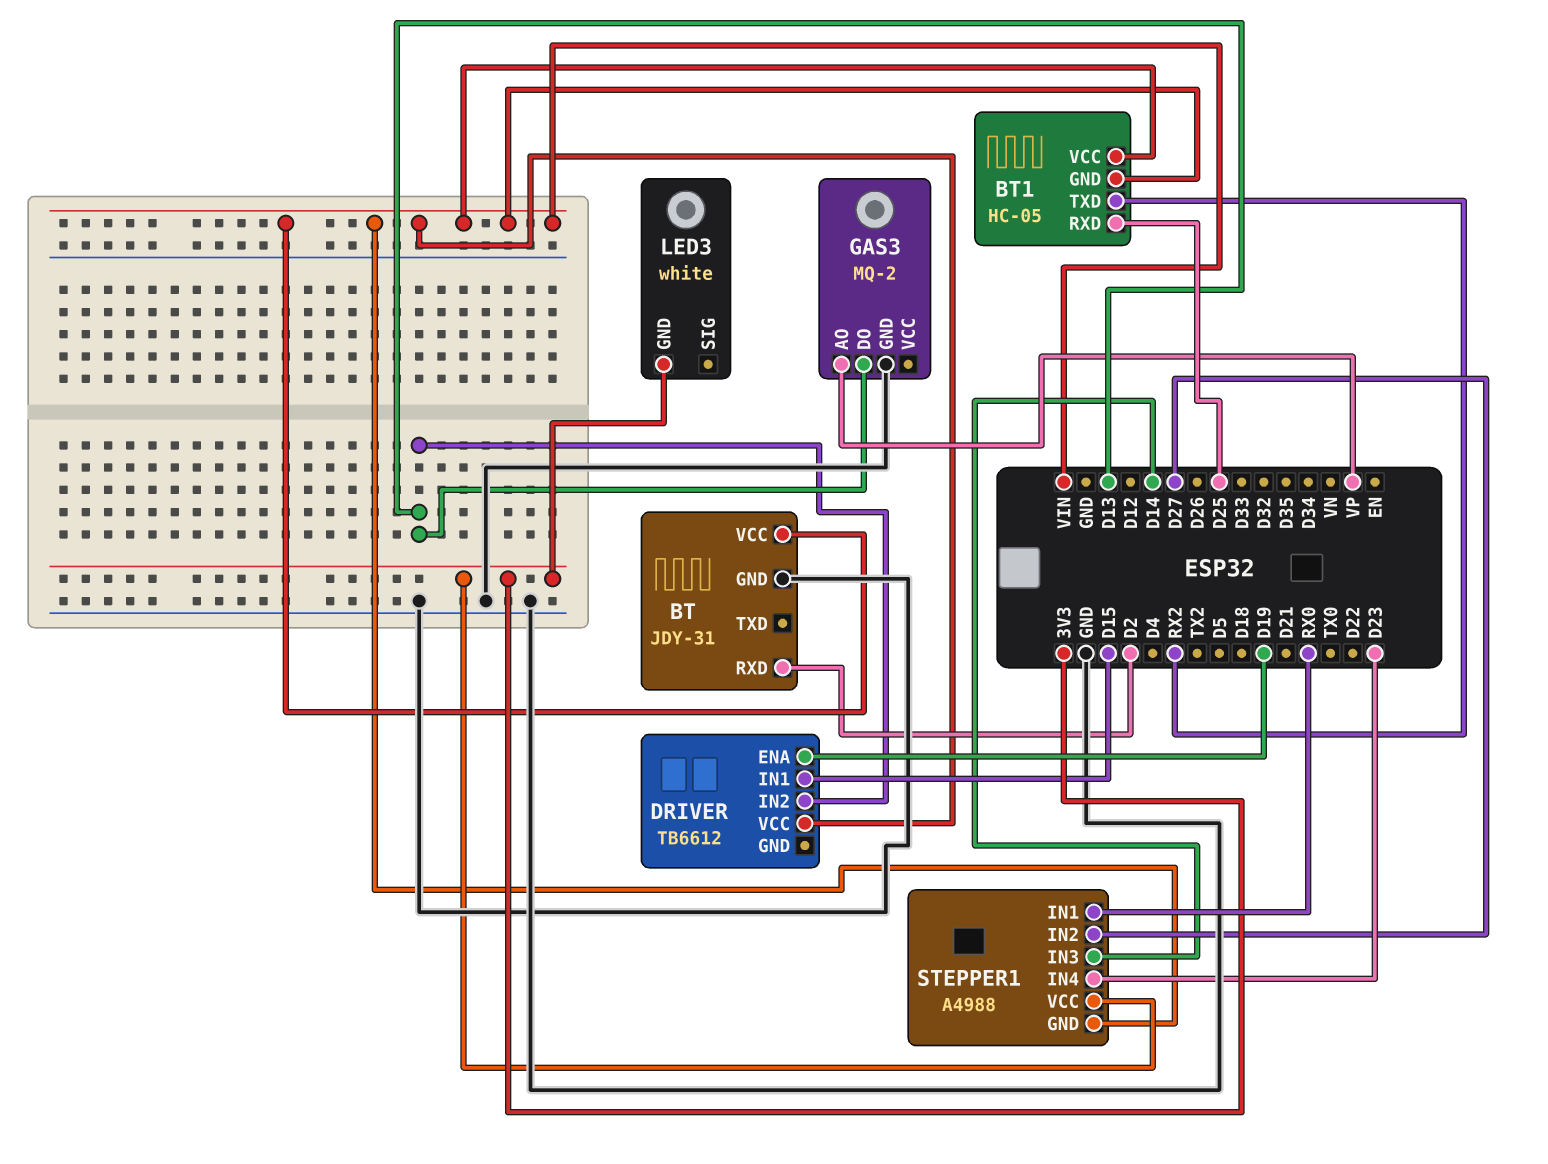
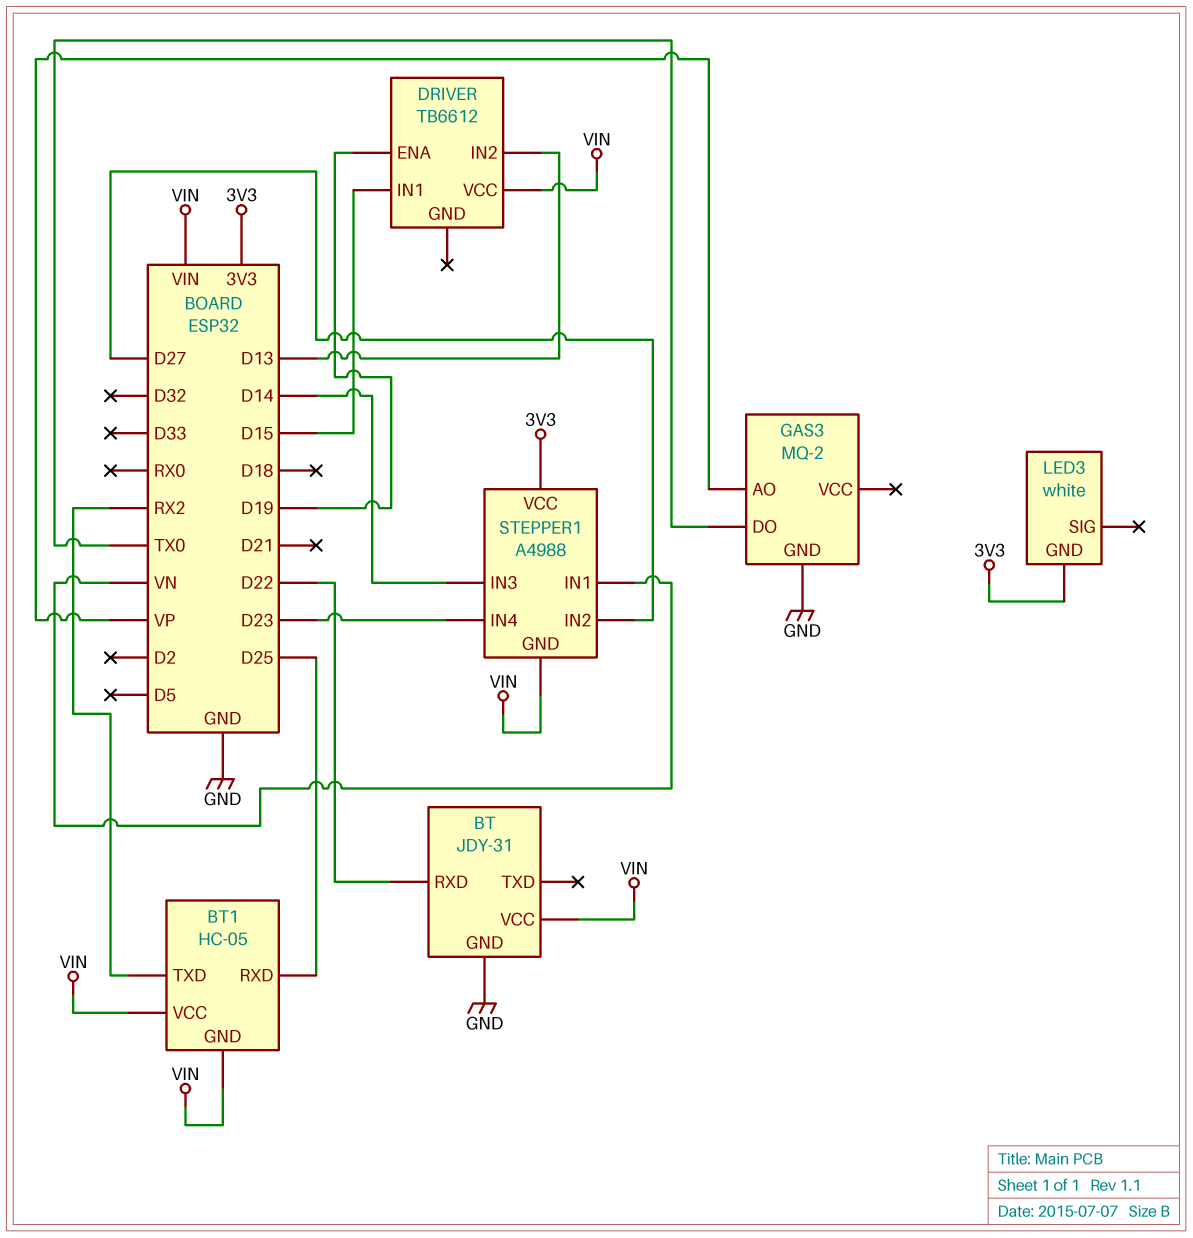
BT pin RXD: D2 -> D22
GAS3 pin DO: D13 -> TX0
STEPPER1 pin IN1: RX0 -> VN

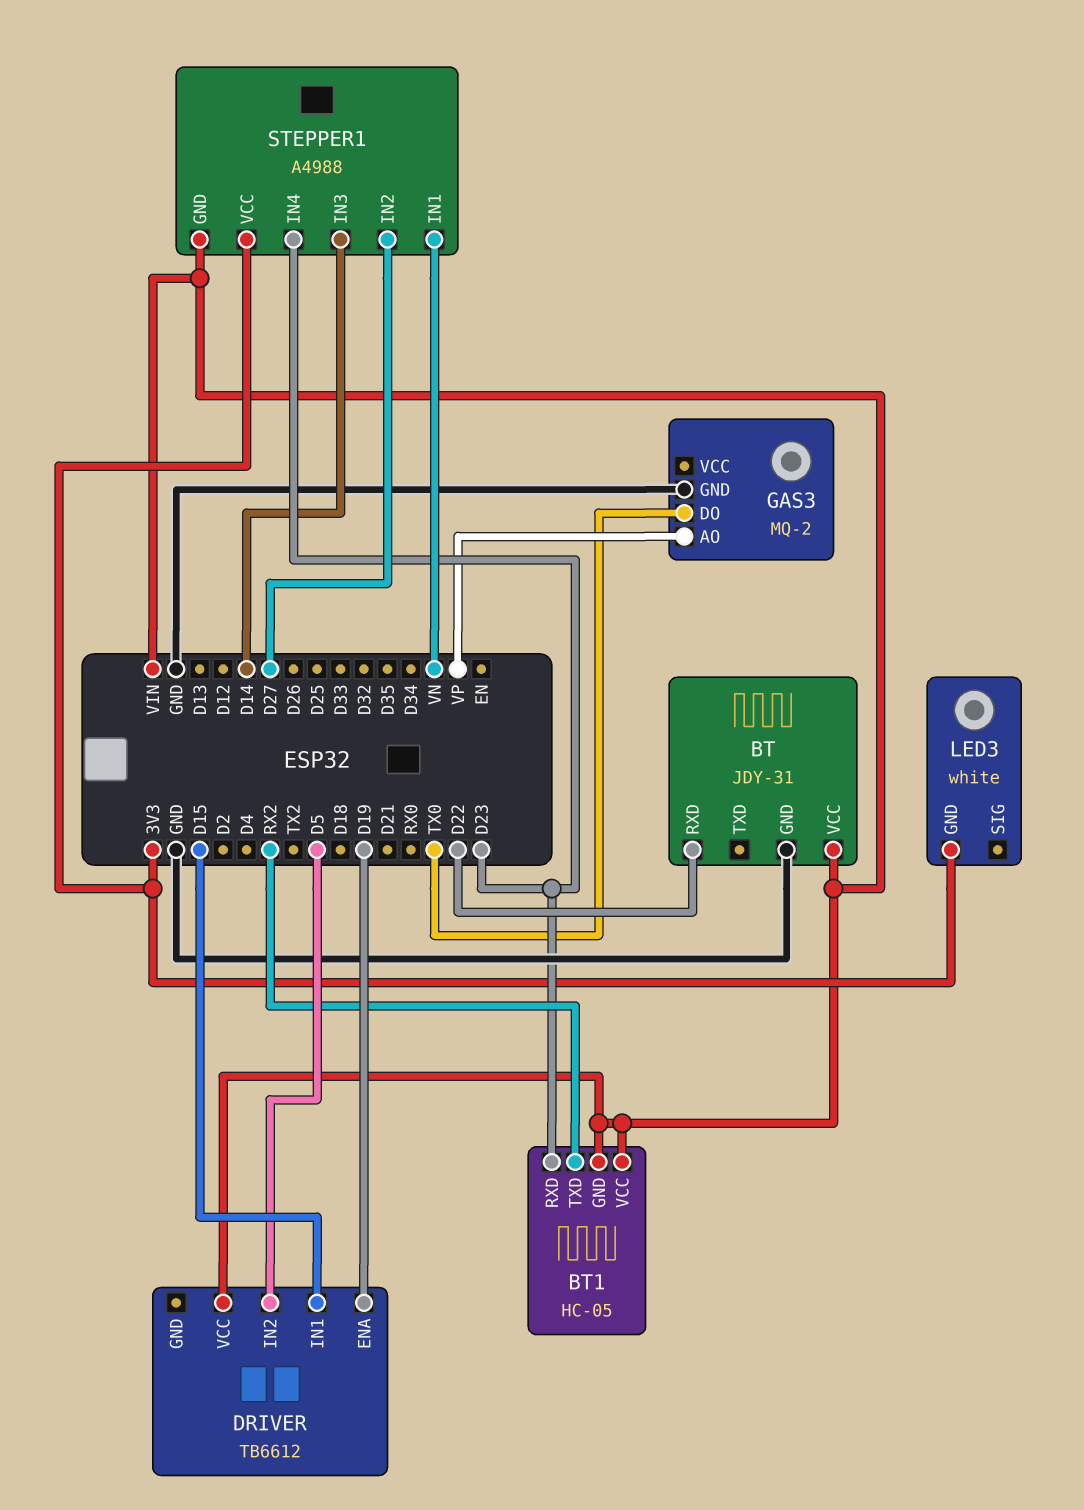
BT1 pin RXD: D25 -> D23
DRIVER pin IN2: D13 -> D5

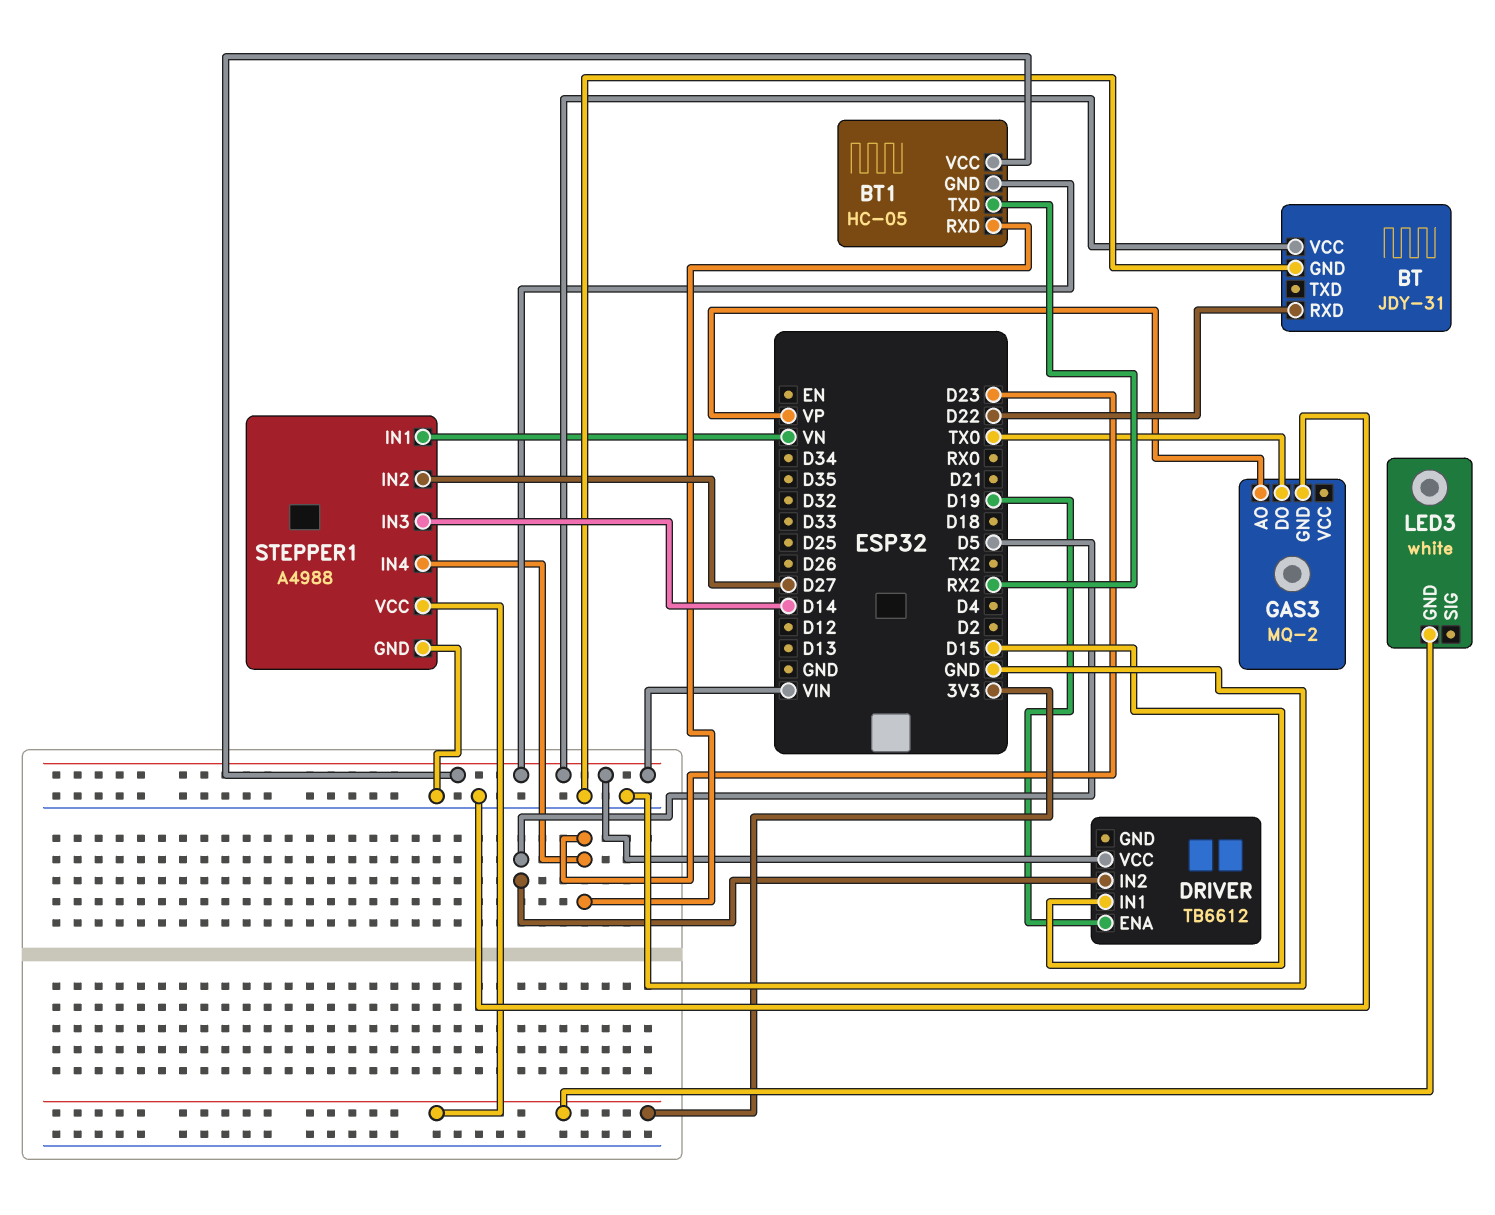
STEPPER1 pin GND: VIN -> GND

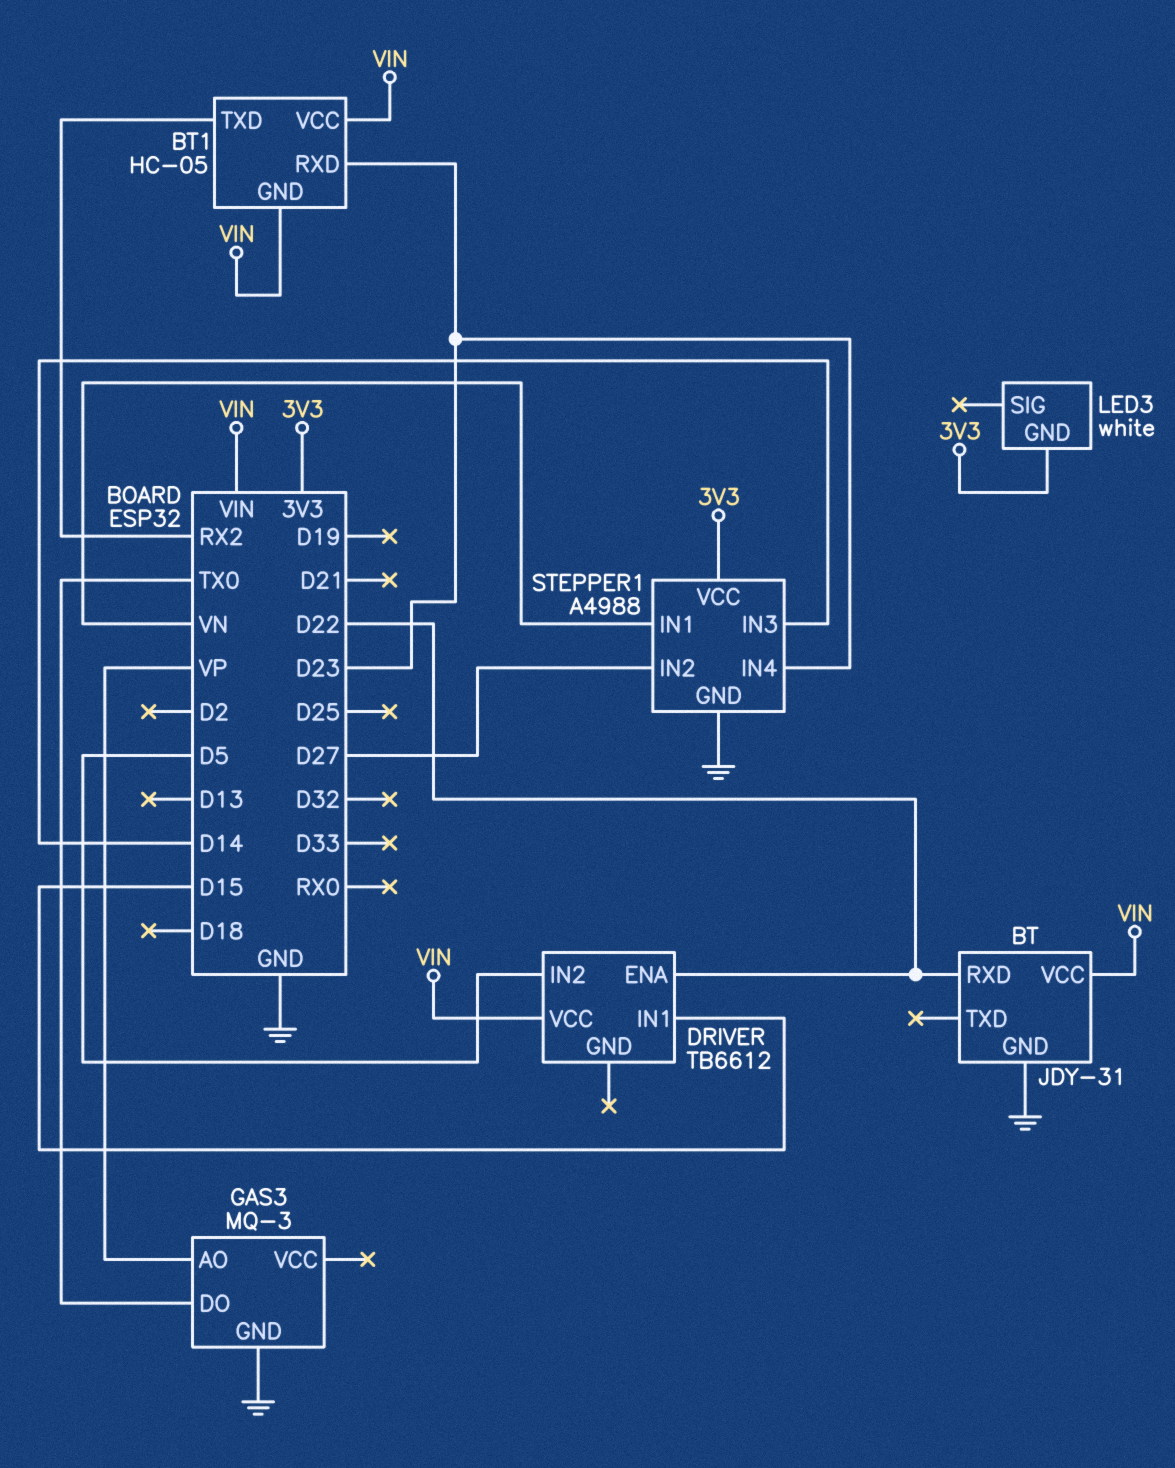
DRIVER pin ENA: D19 -> D22
GAS3: MQ-2 -> MQ-3

